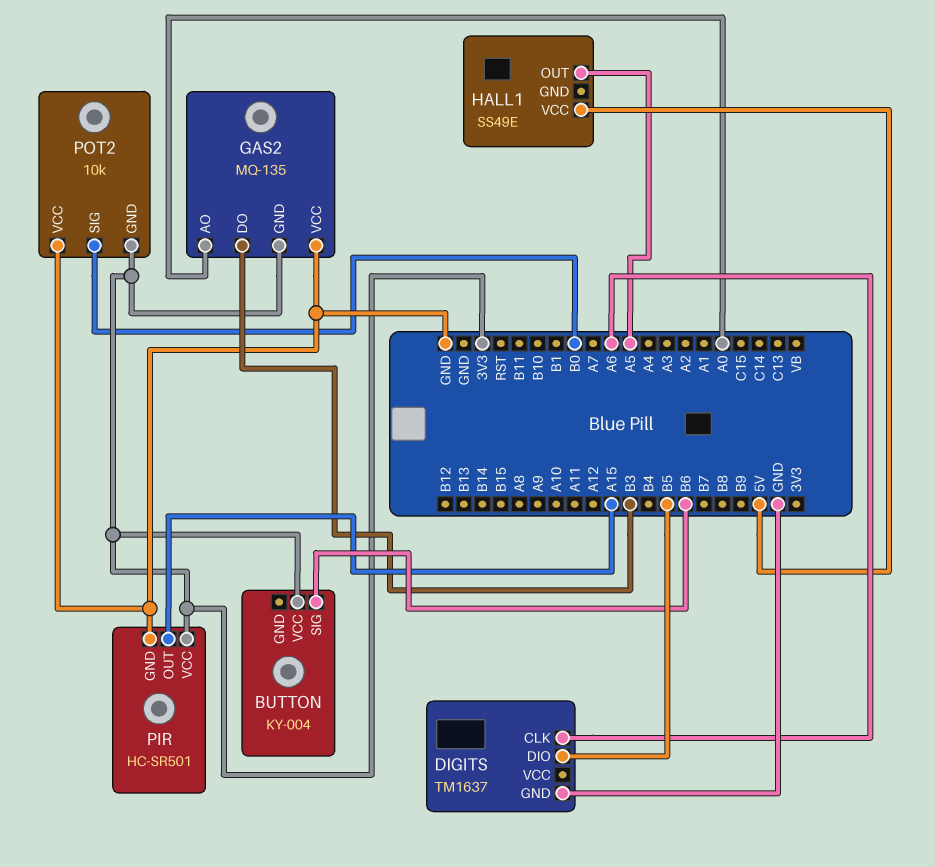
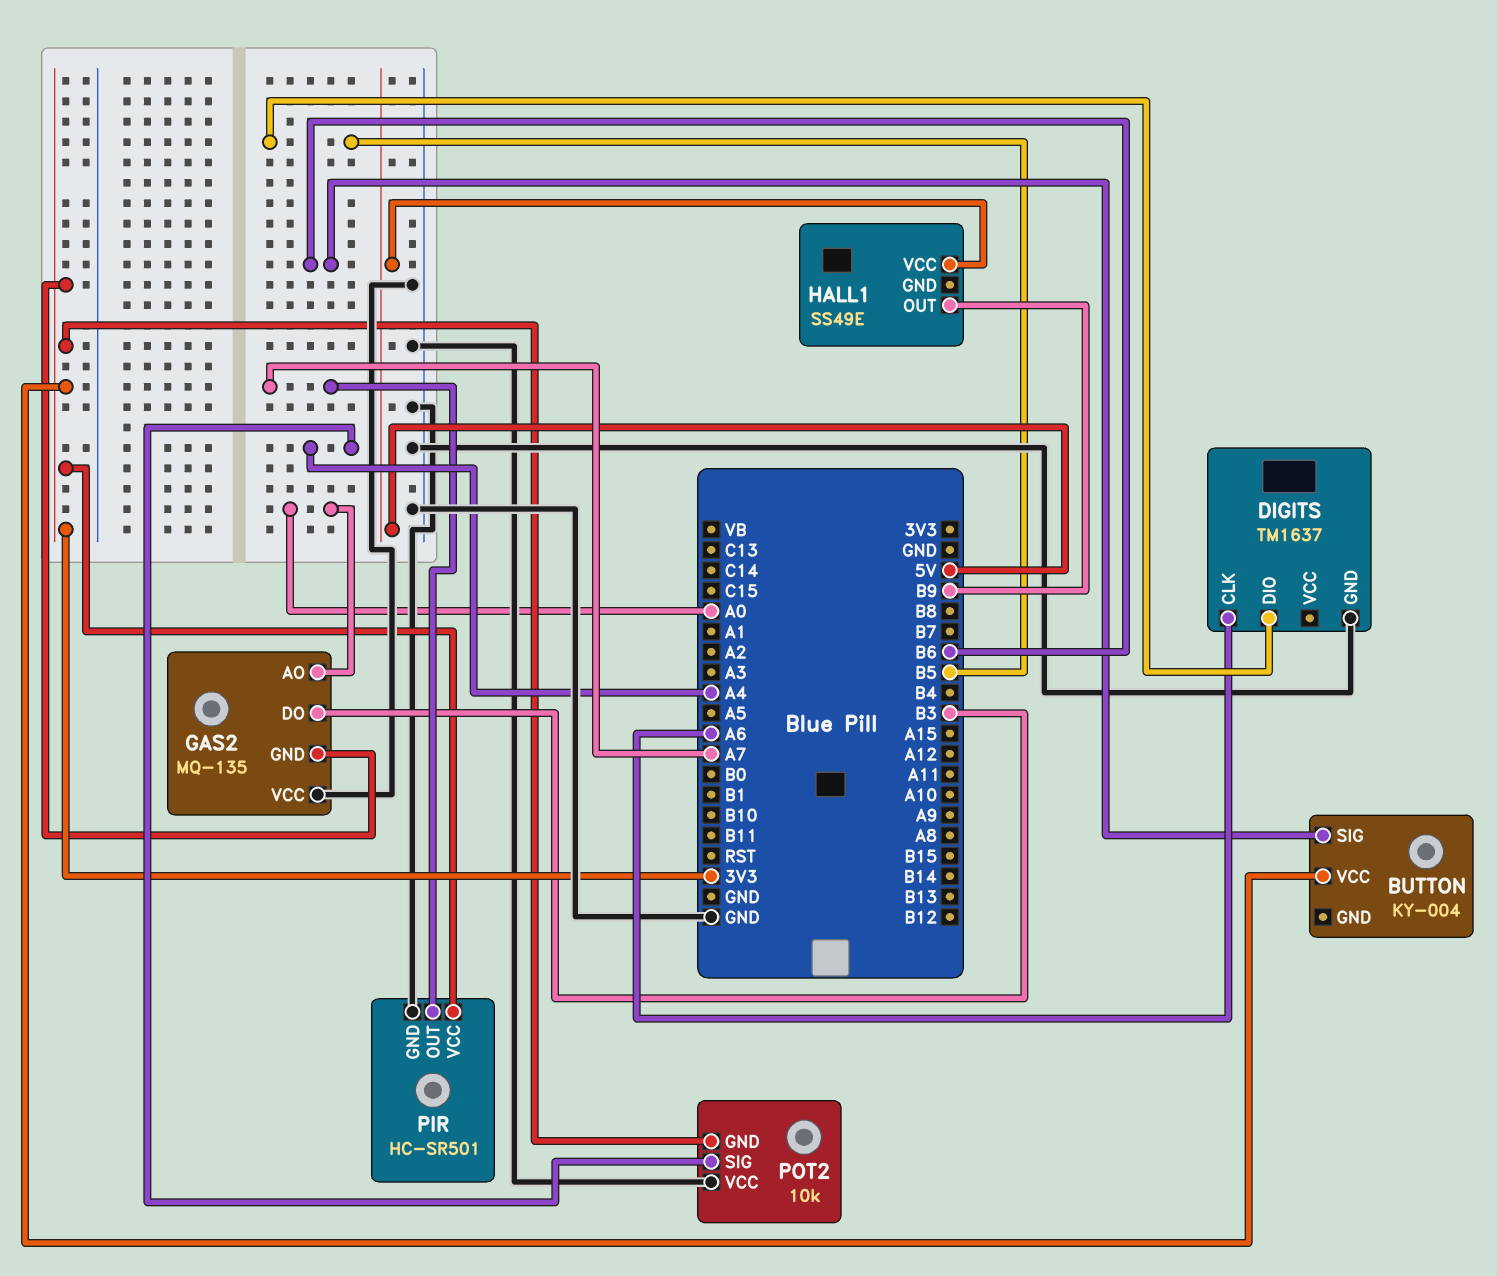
HALL1 pin OUT: A5 -> B9
PIR pin OUT: A15 -> A7
POT2 pin SIG: B0 -> A4

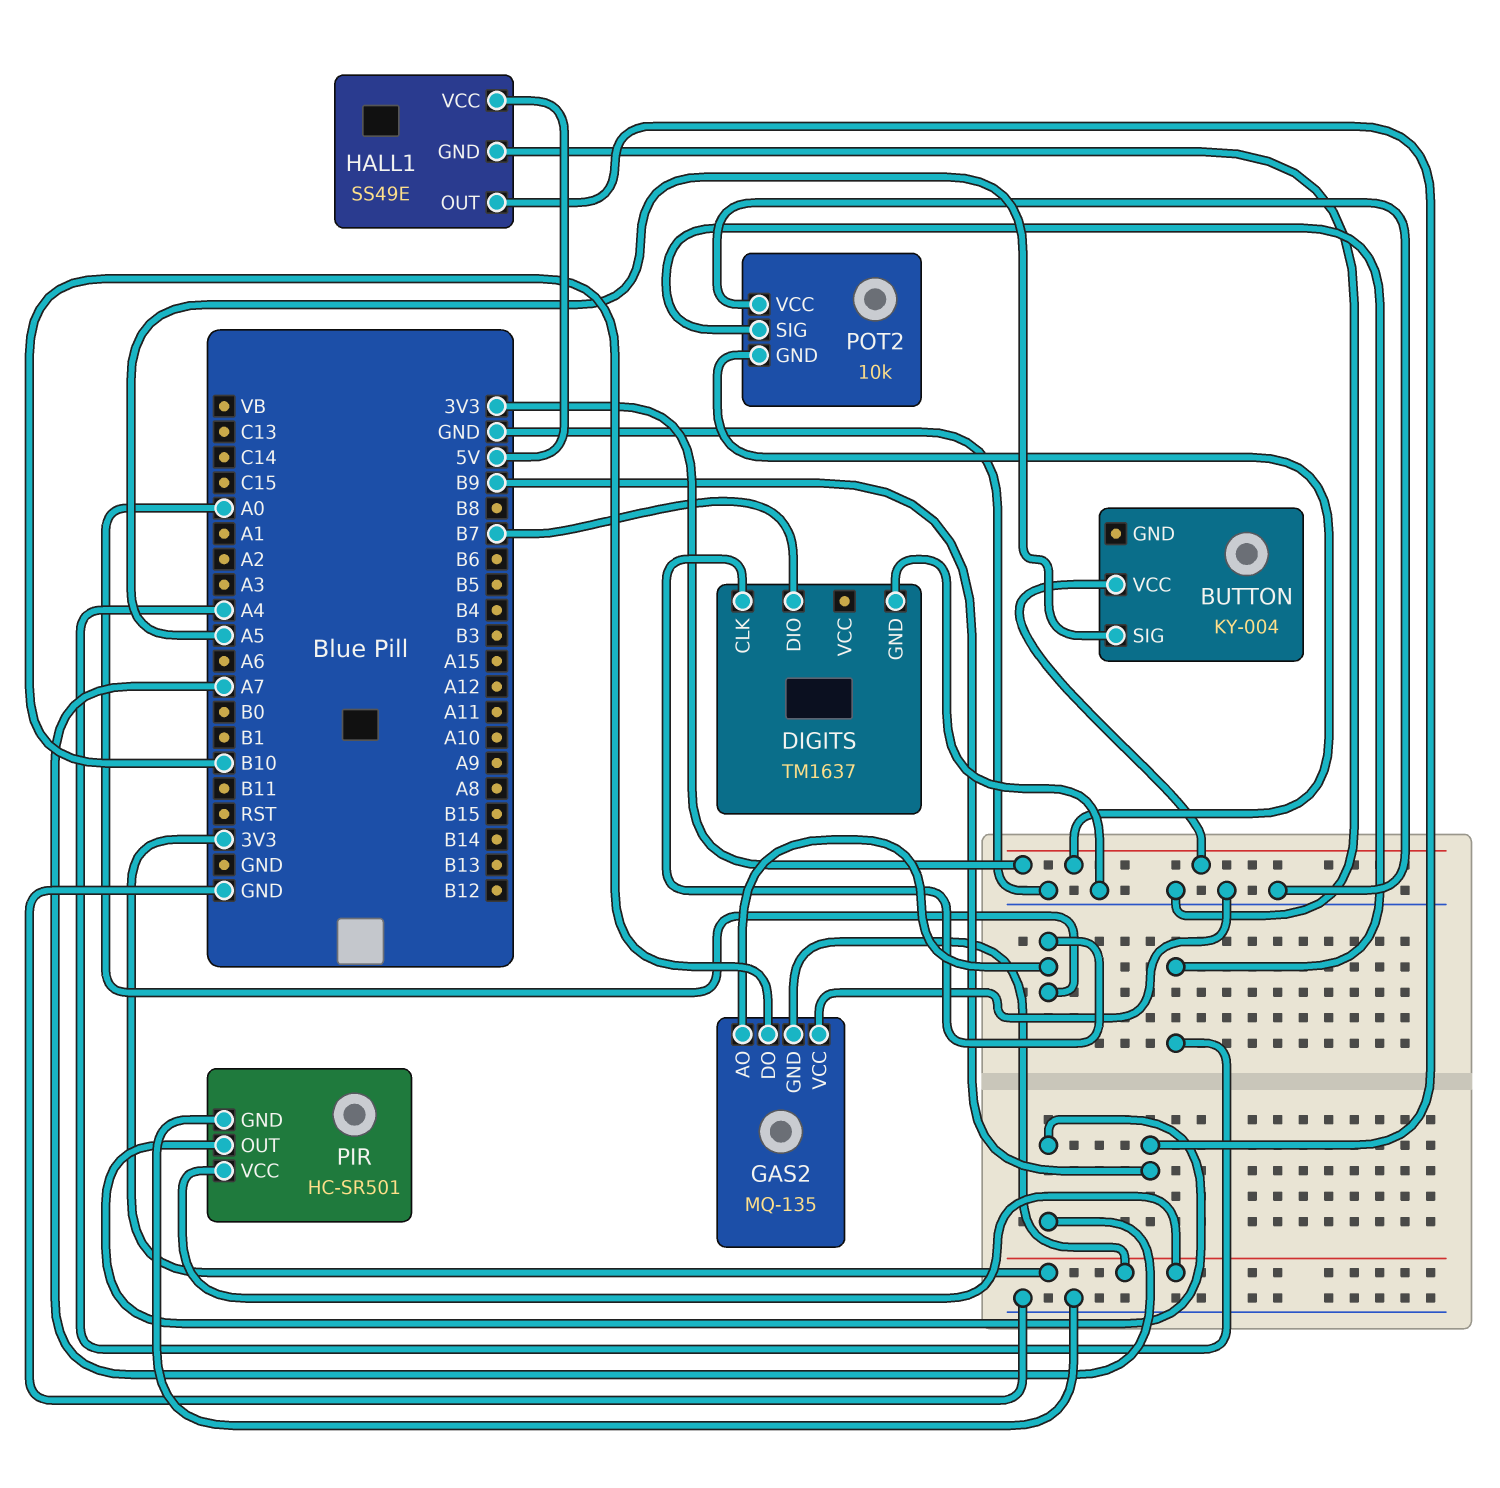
BUTTON pin SIG: B6 -> A5
DIGITS pin CLK: A6 -> A0
DIGITS pin DIO: B5 -> B7
GAS2 pin DO: B3 -> B10
HALL1 pin GND: none -> GND

